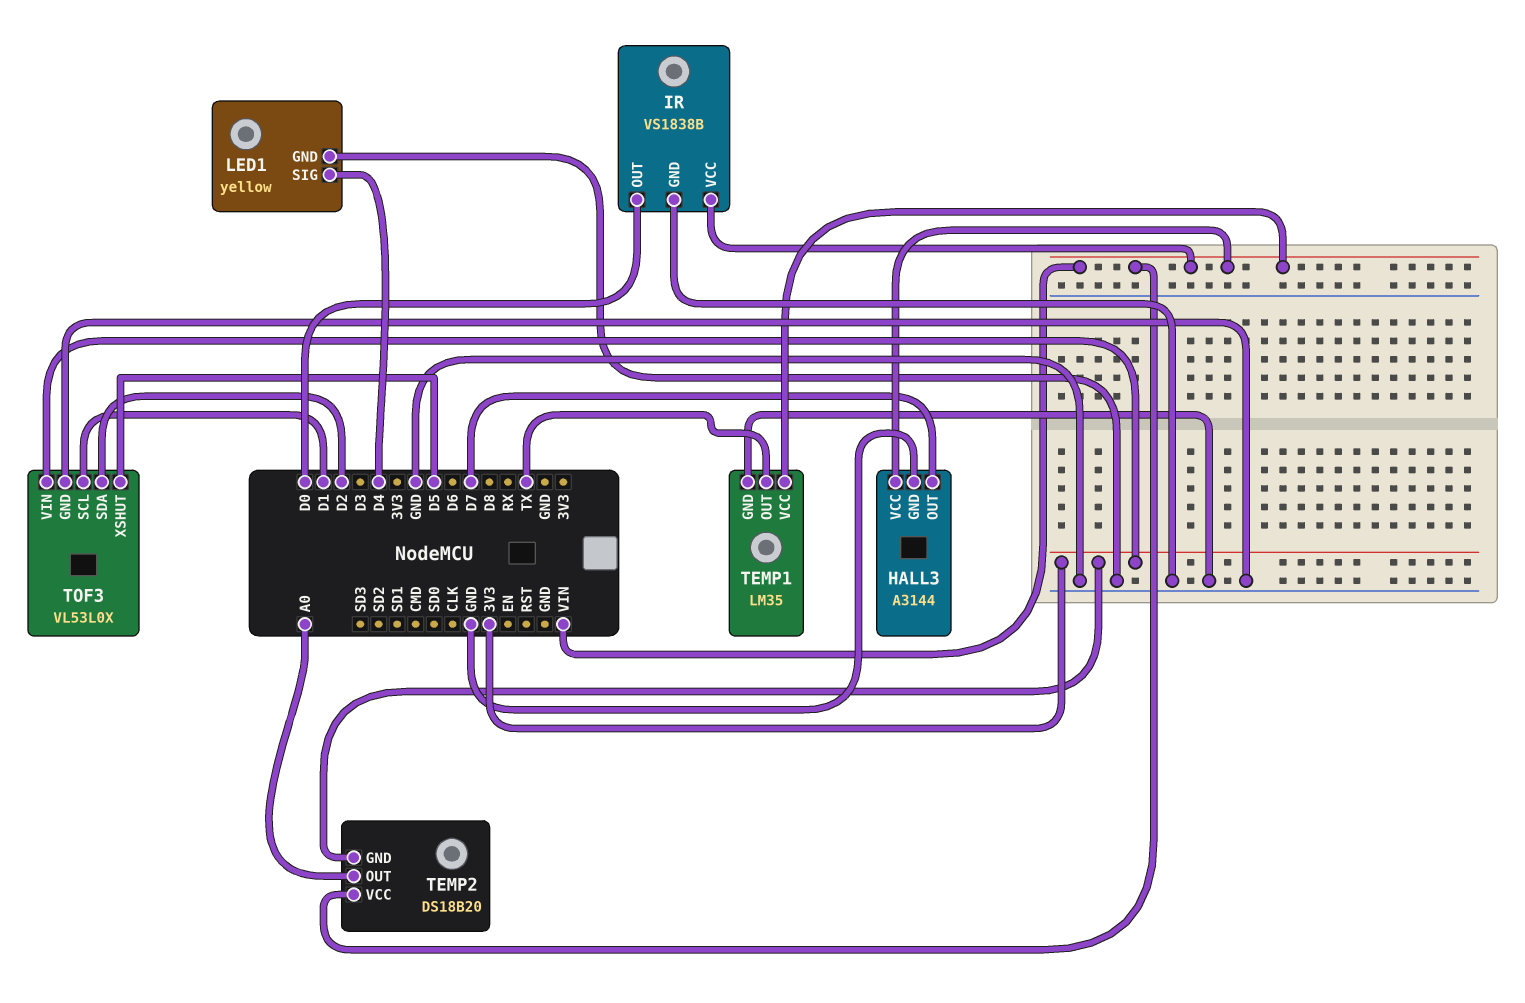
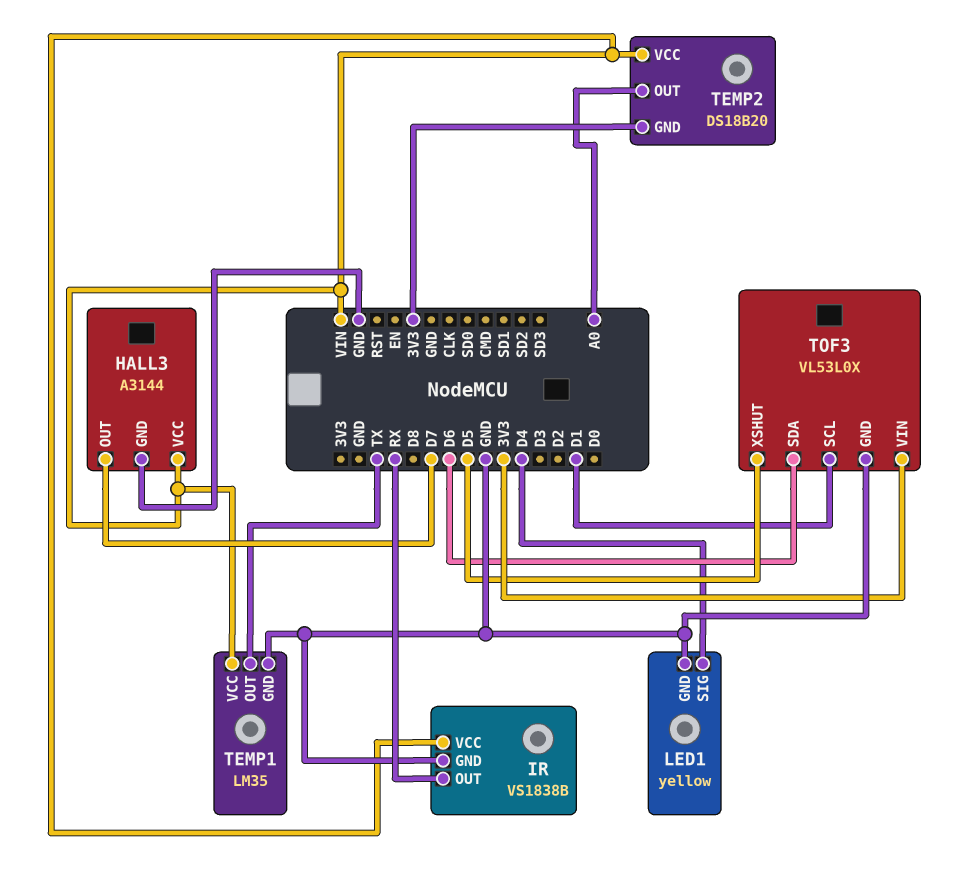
IR pin OUT: D0 -> RX
TOF3 pin SDA: D2 -> D6

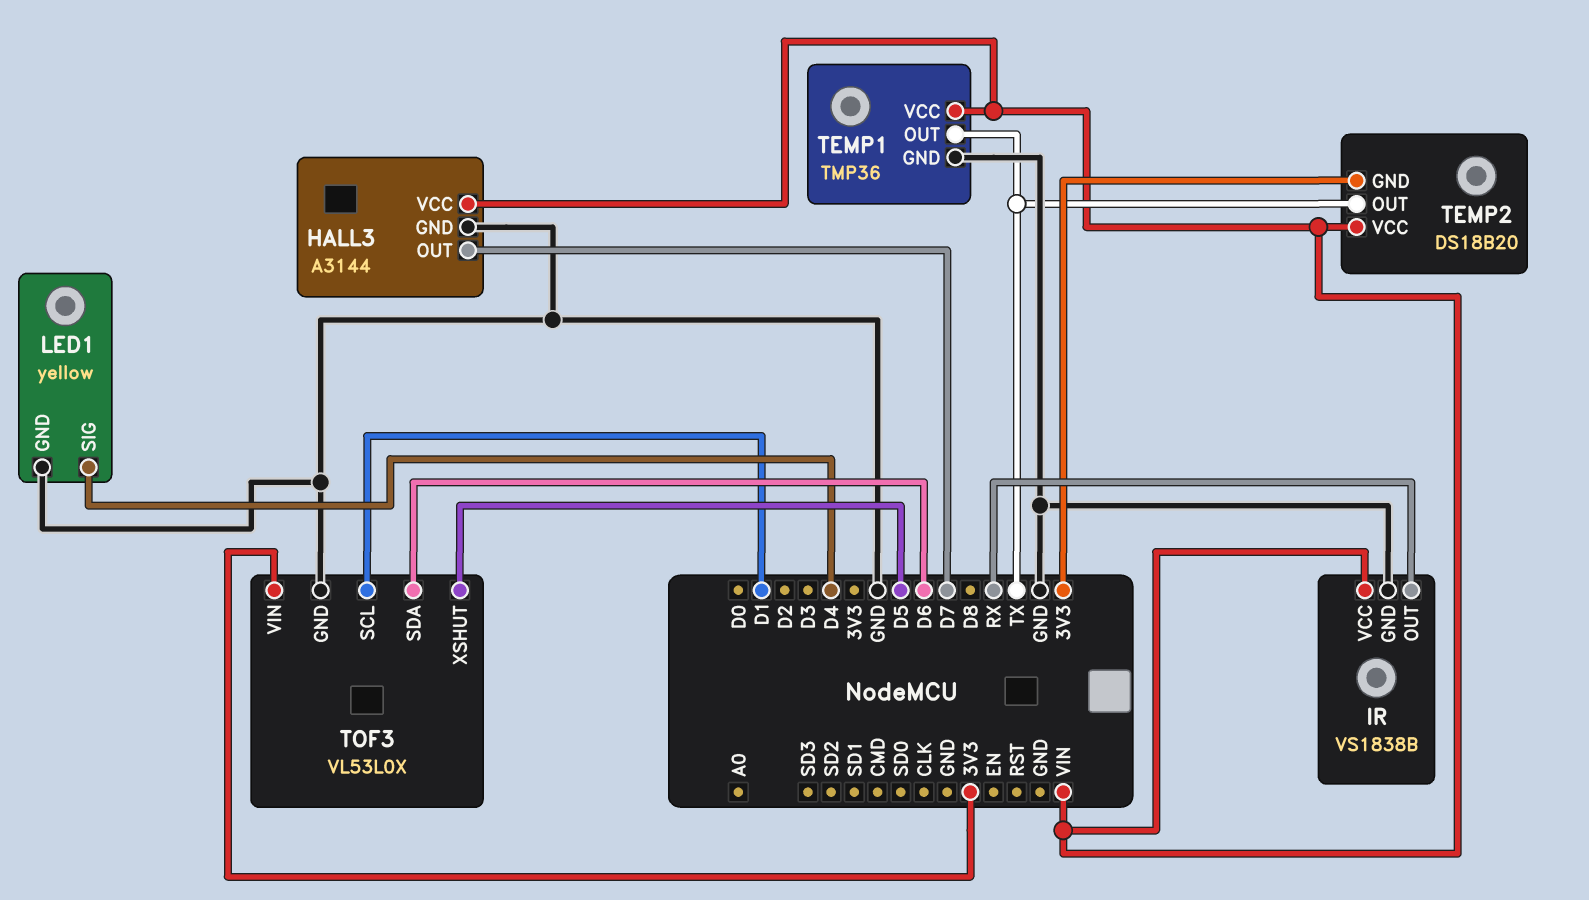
TEMP1: LM35 -> TMP36
TEMP2 pin OUT: A0 -> TX

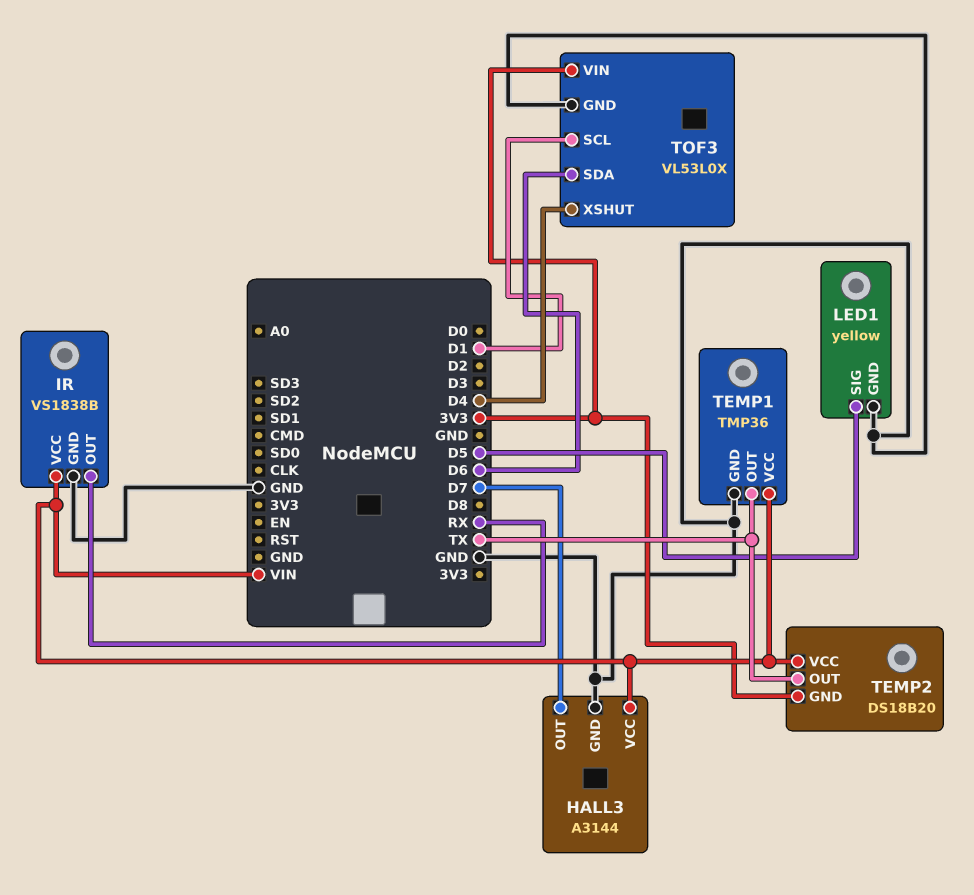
LED1 pin SIG: D4 -> D5
TOF3 pin XSHUT: D5 -> D4

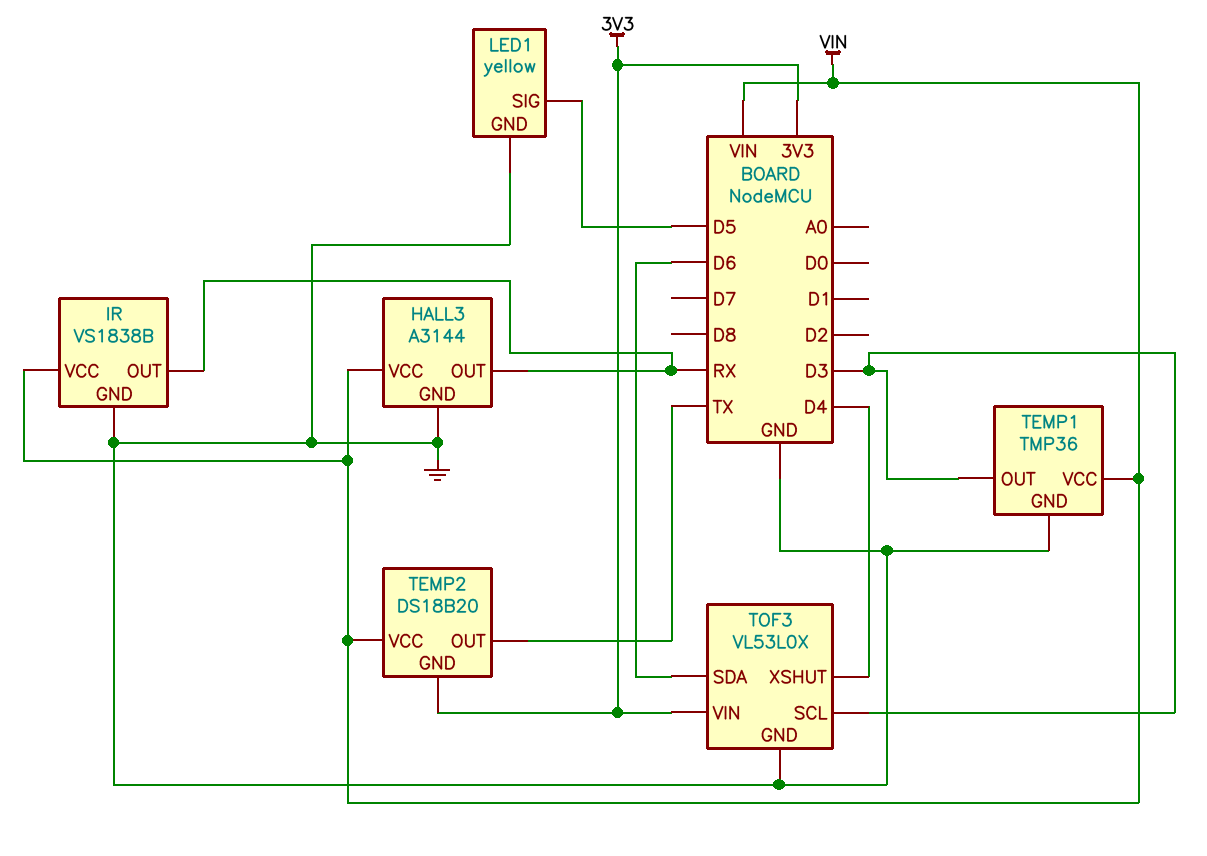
HALL3 pin OUT: D7 -> RX
TEMP1 pin OUT: TX -> D3
TOF3 pin SCL: D1 -> D3

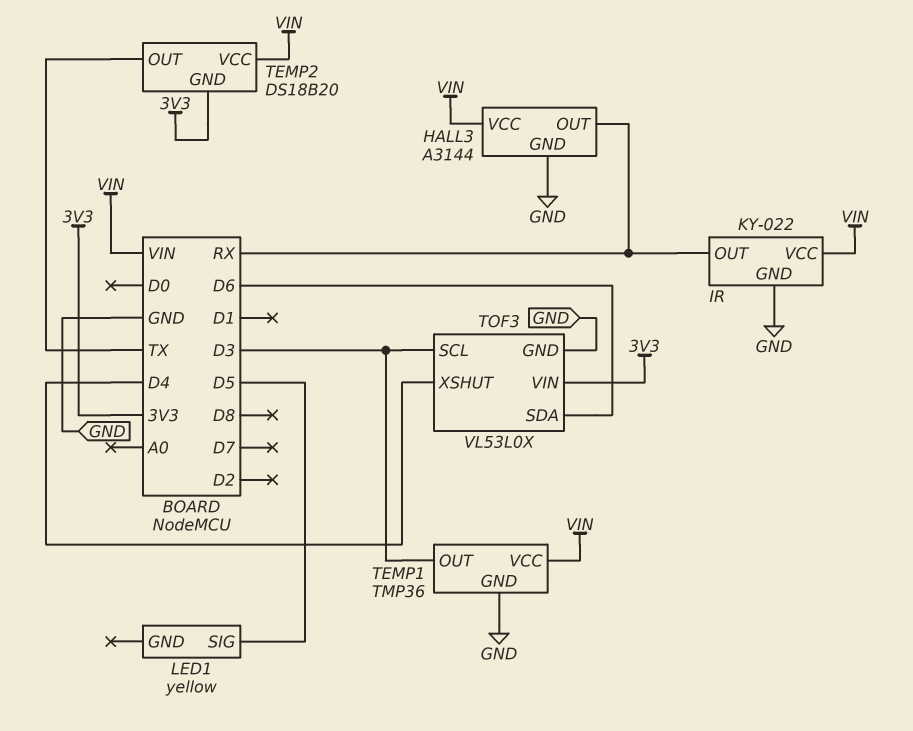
IR: VS1838B -> KY-022
LED1 pin GND: GND -> none

